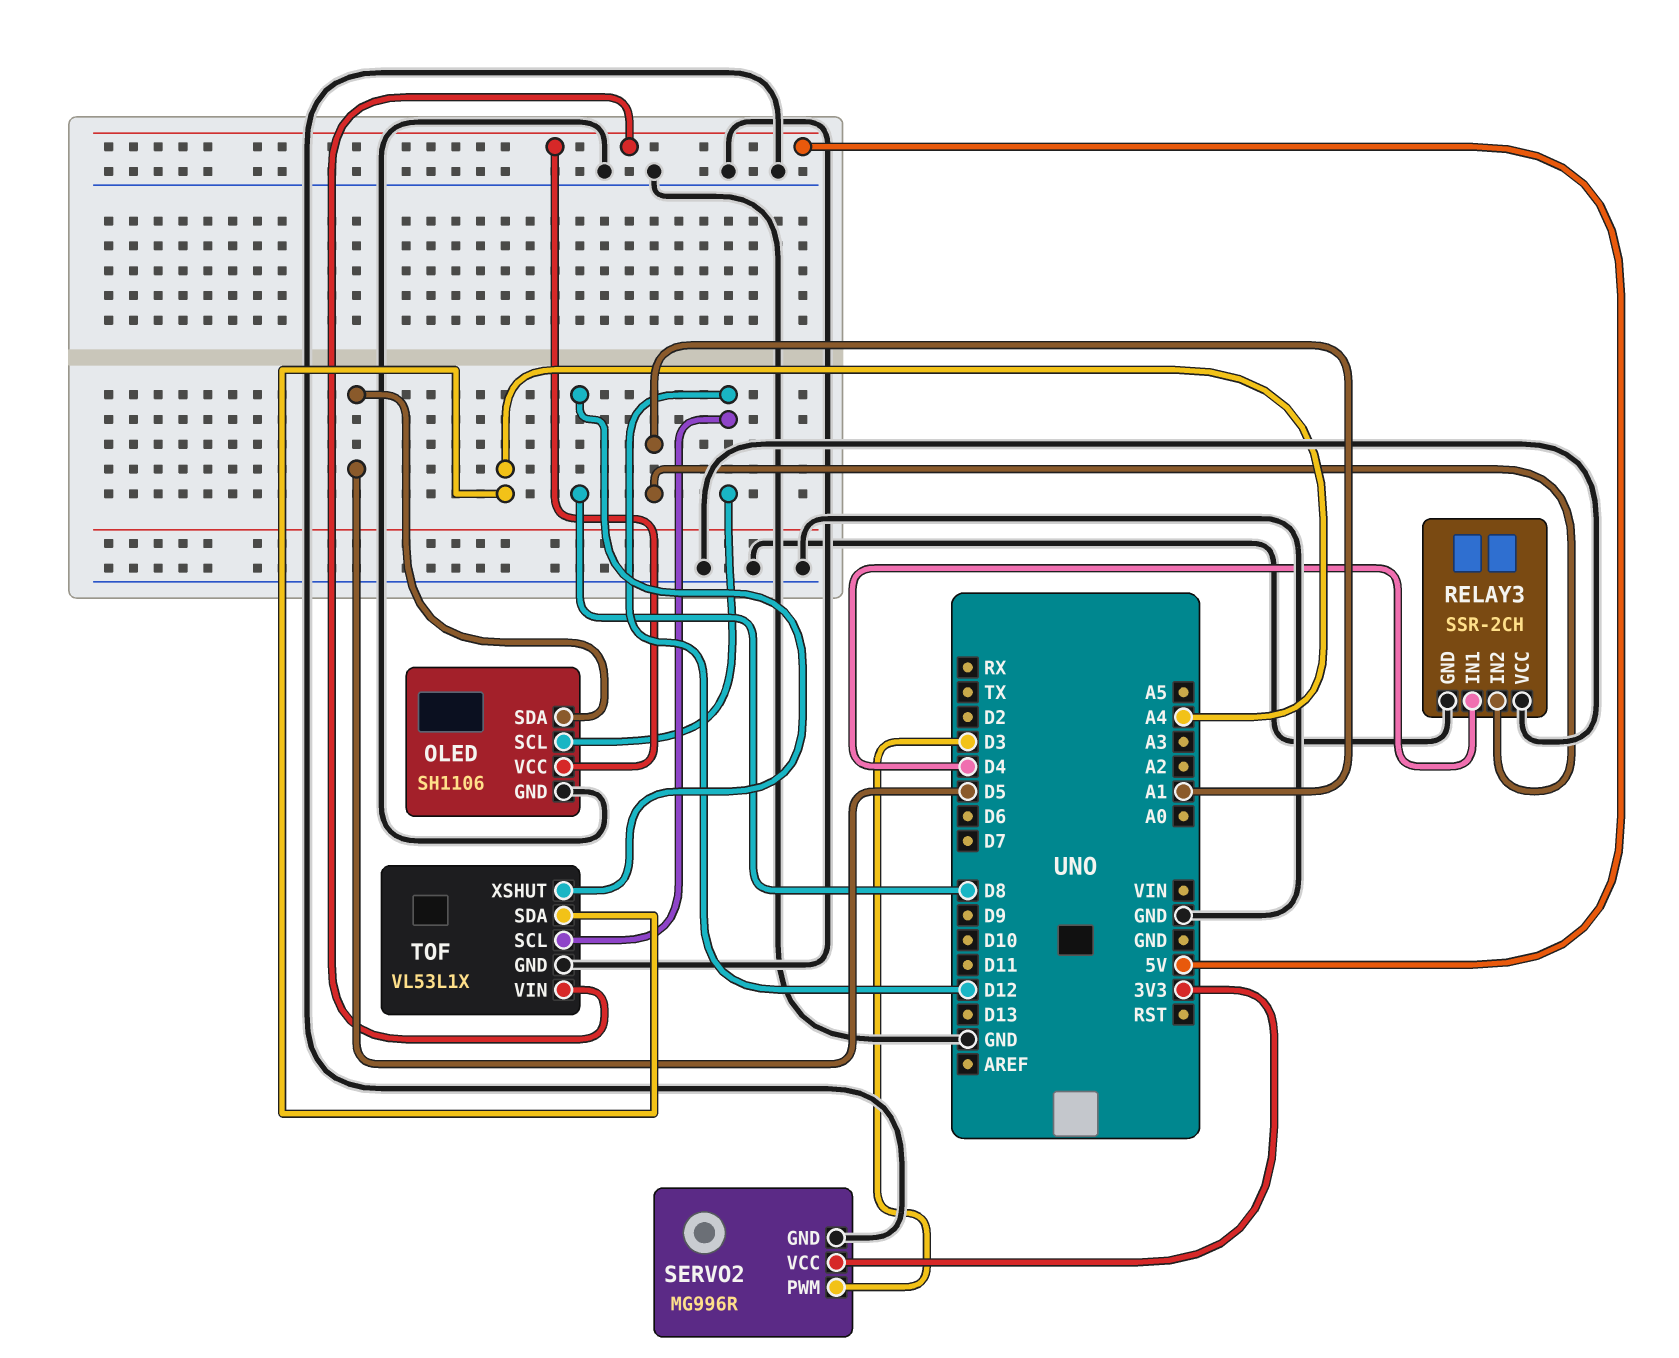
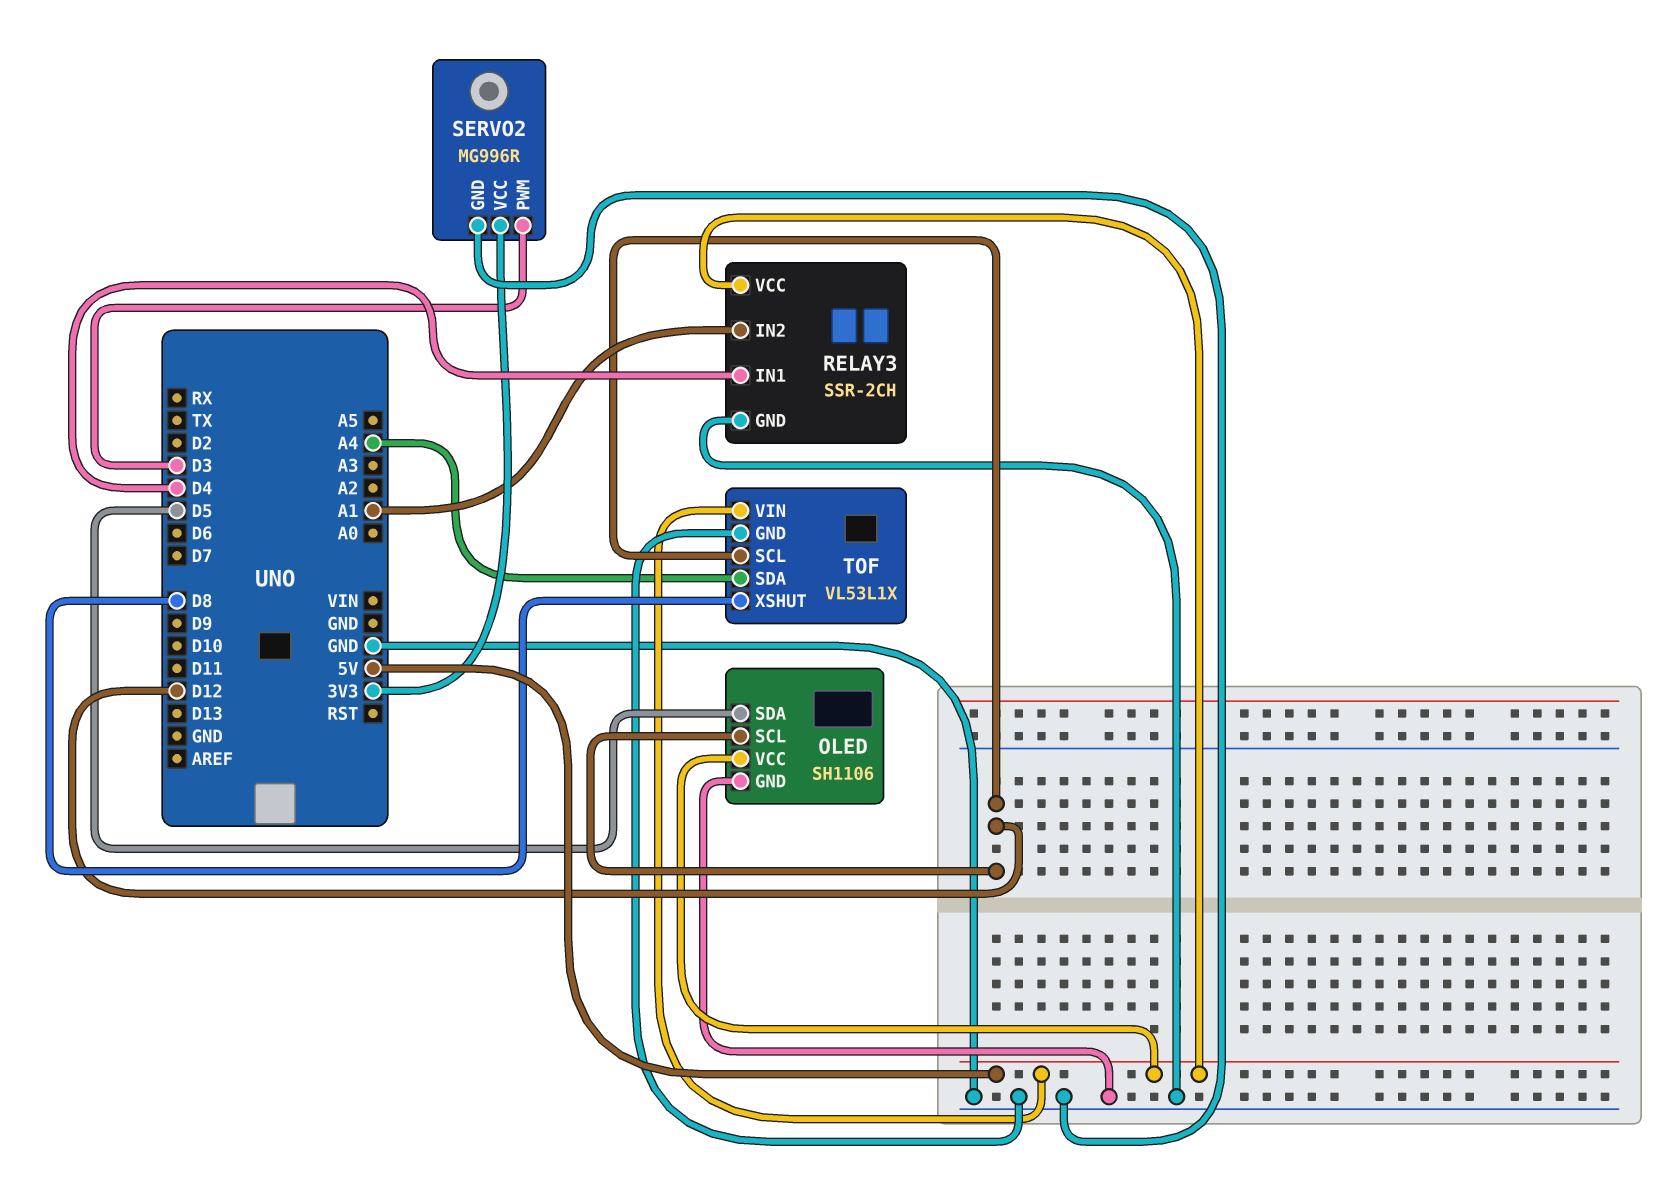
RELAY3 pin VCC: GND -> 5V

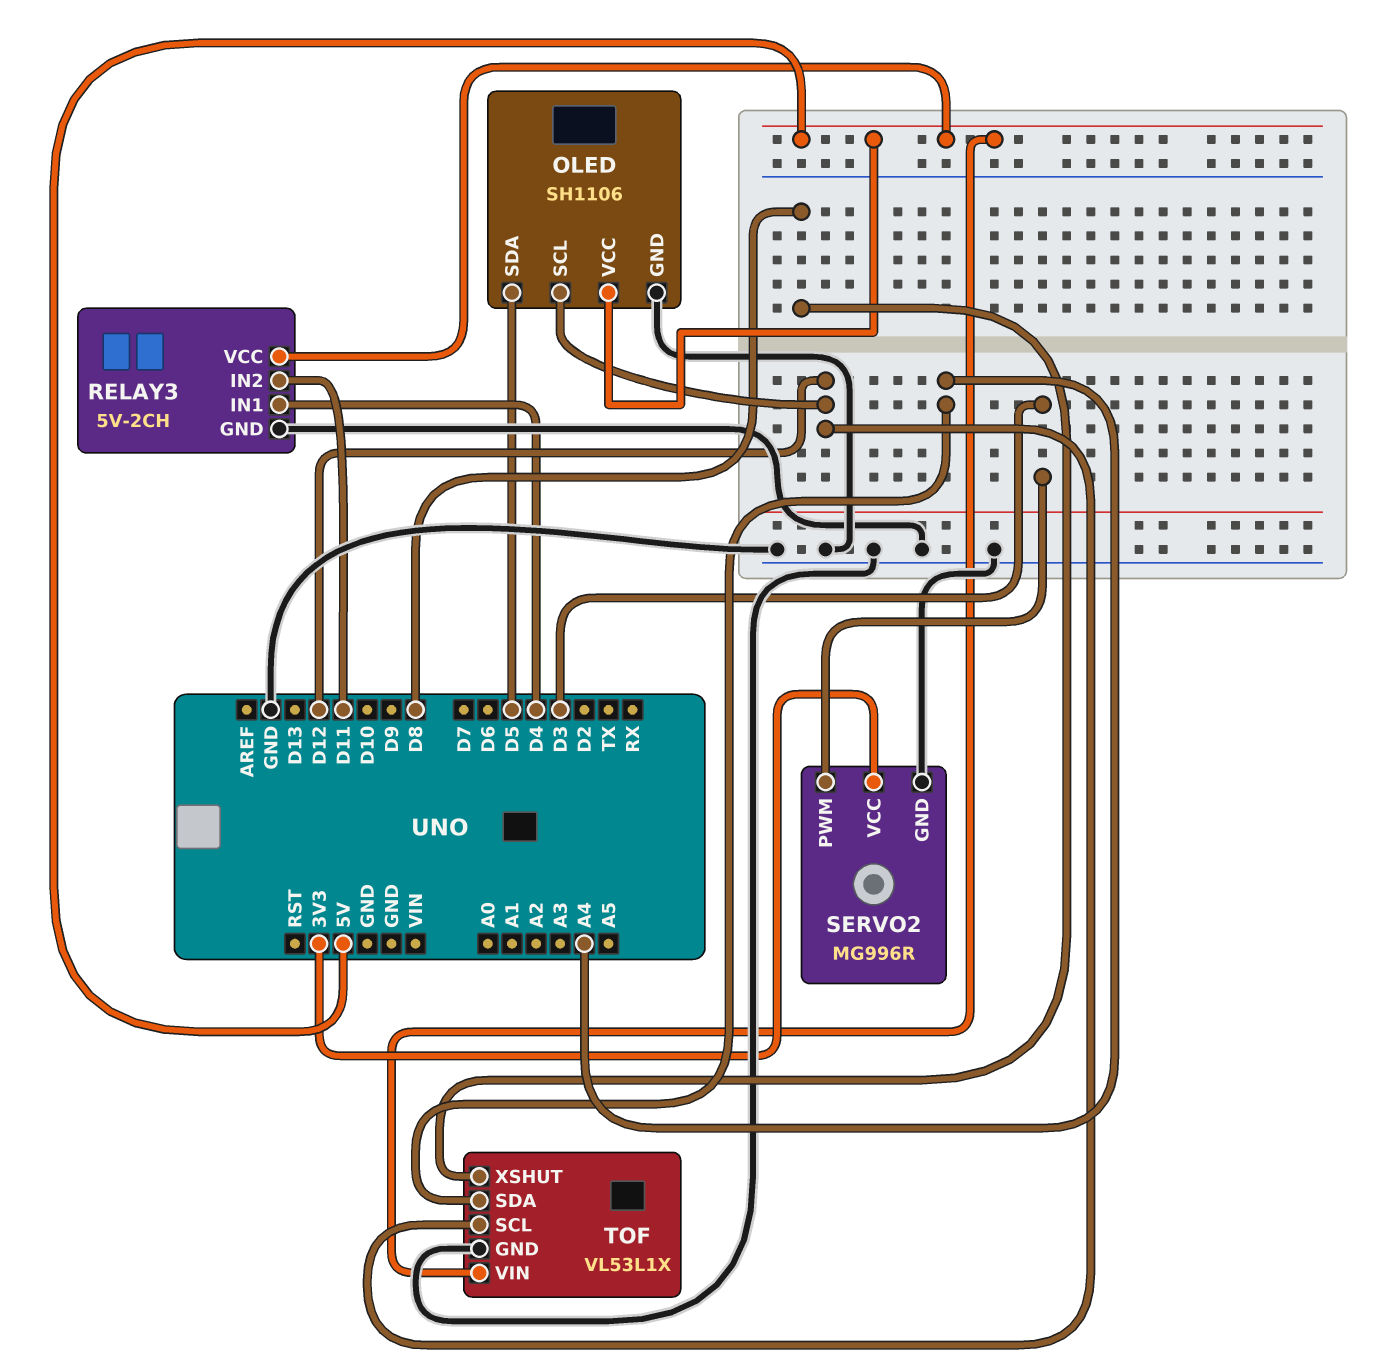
RELAY3: SSR-2CH -> 5V-2CH
RELAY3 pin IN2: A1 -> D11

